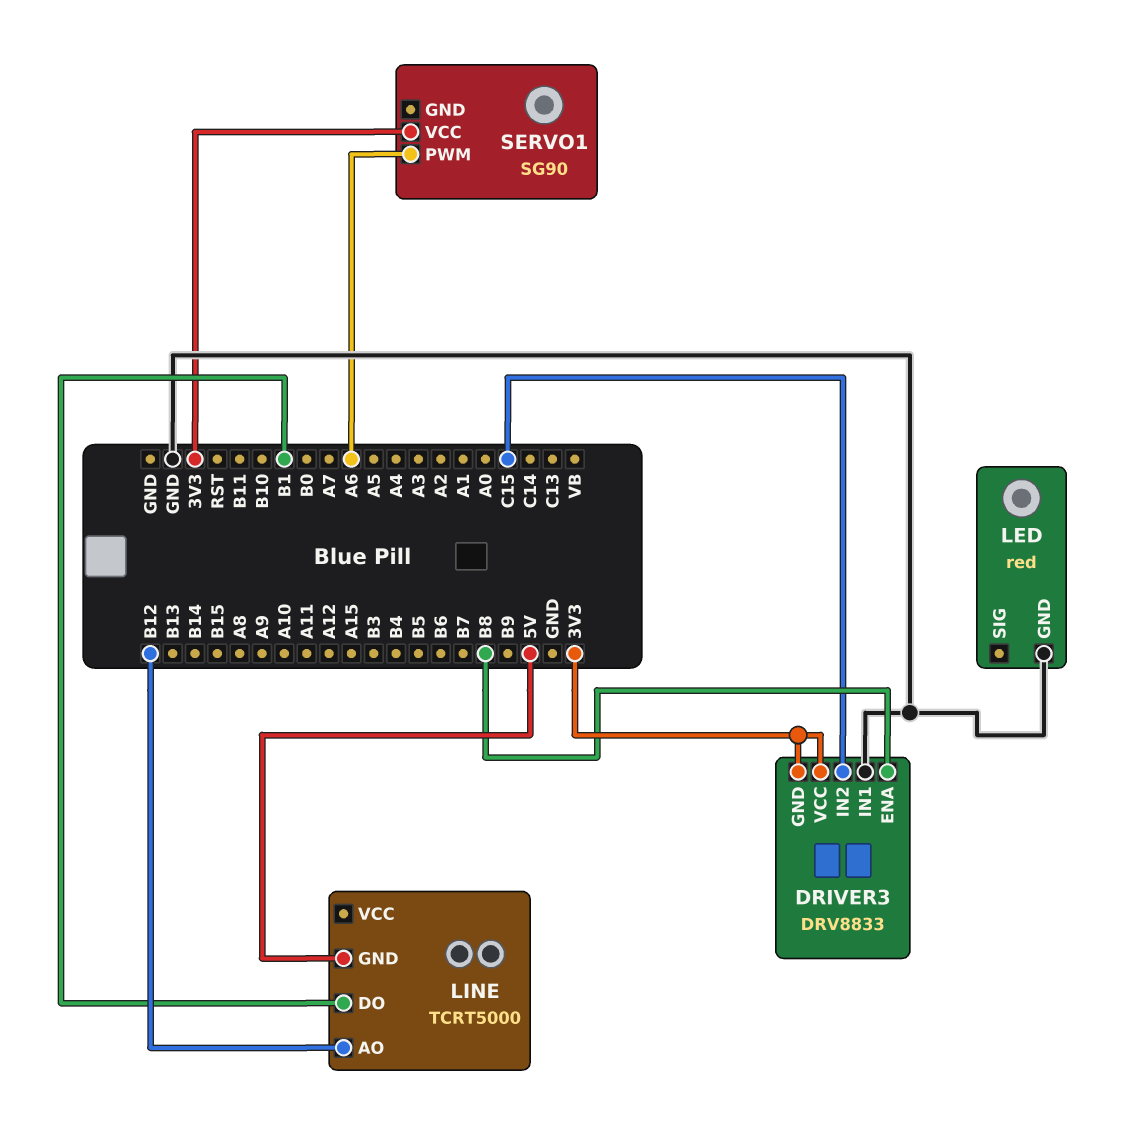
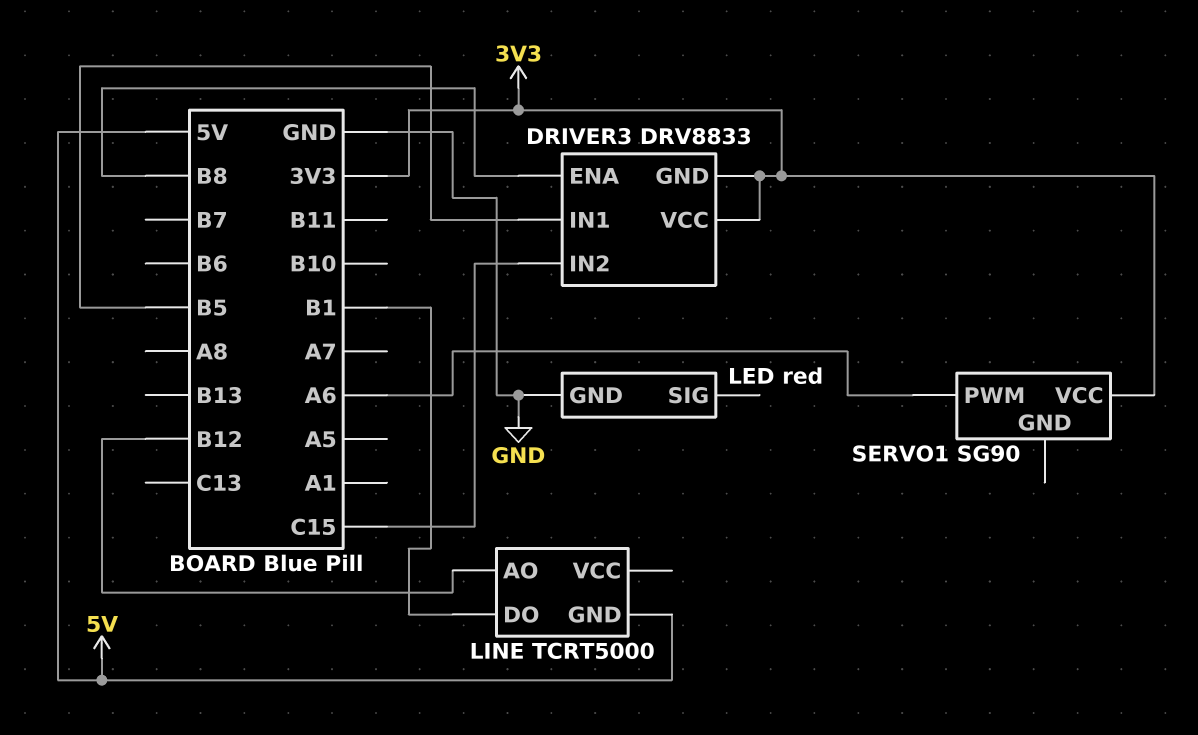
DRIVER3 pin IN1: GND -> B5

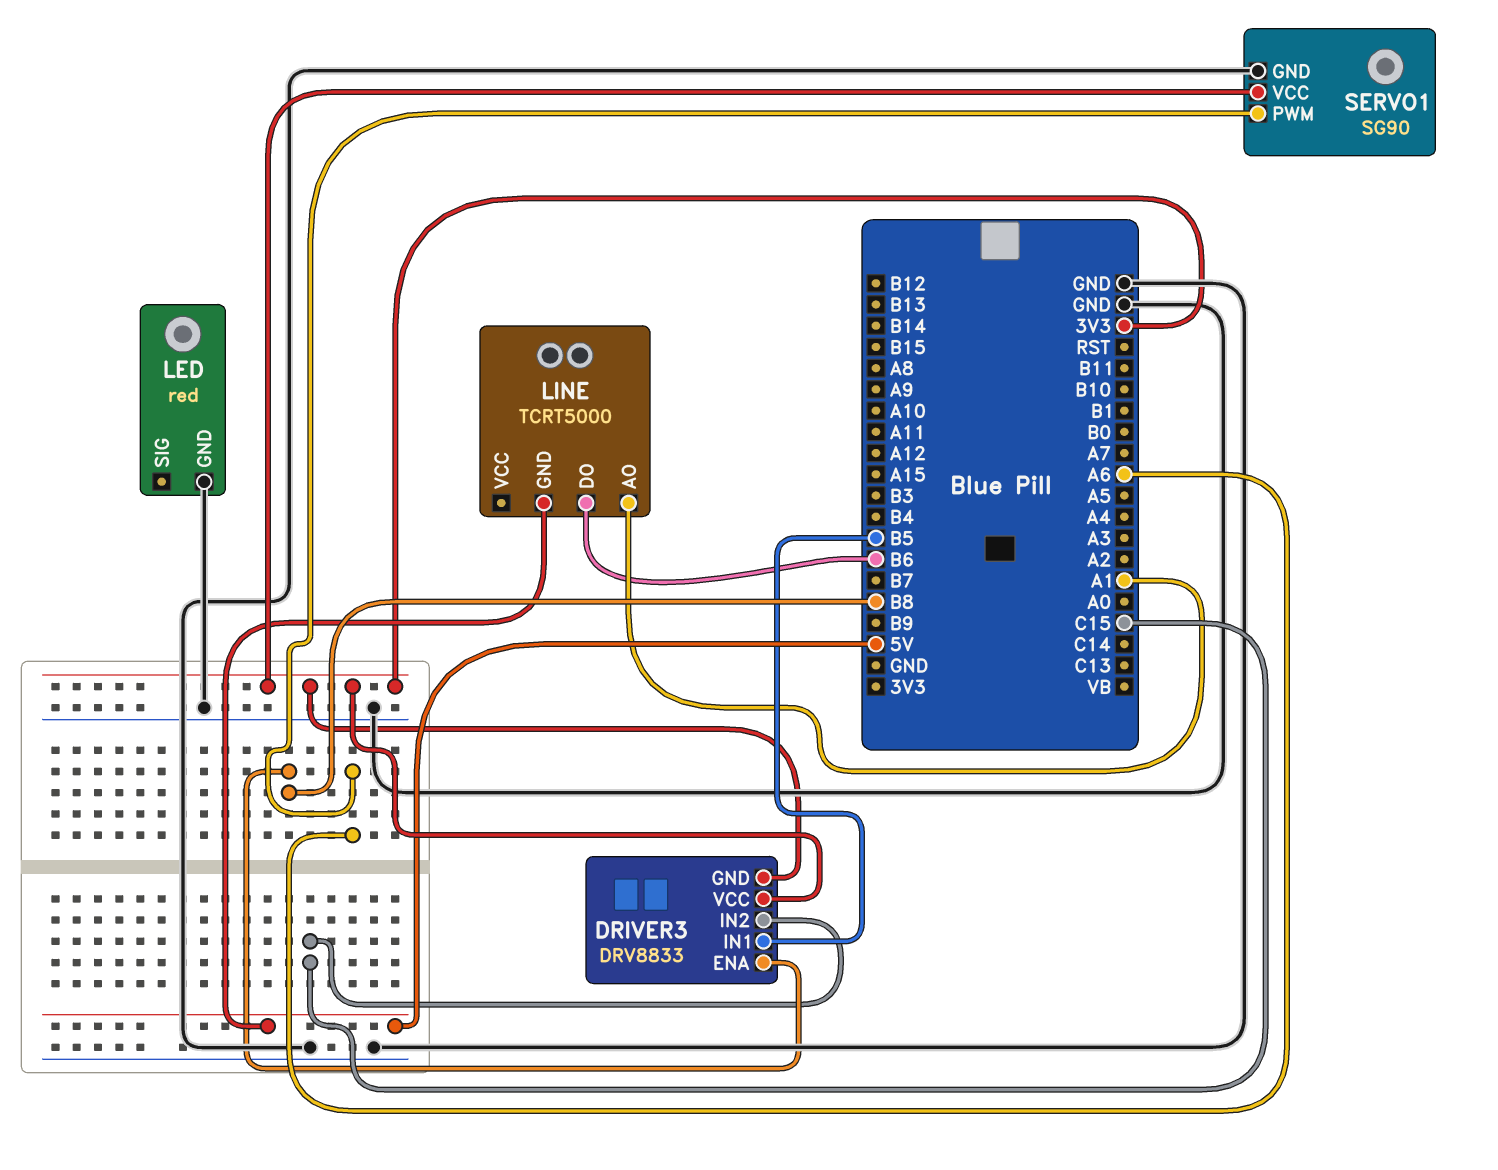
LINE pin AO: B12 -> A1
LINE pin DO: B1 -> B6
SERVO1 pin GND: none -> GND

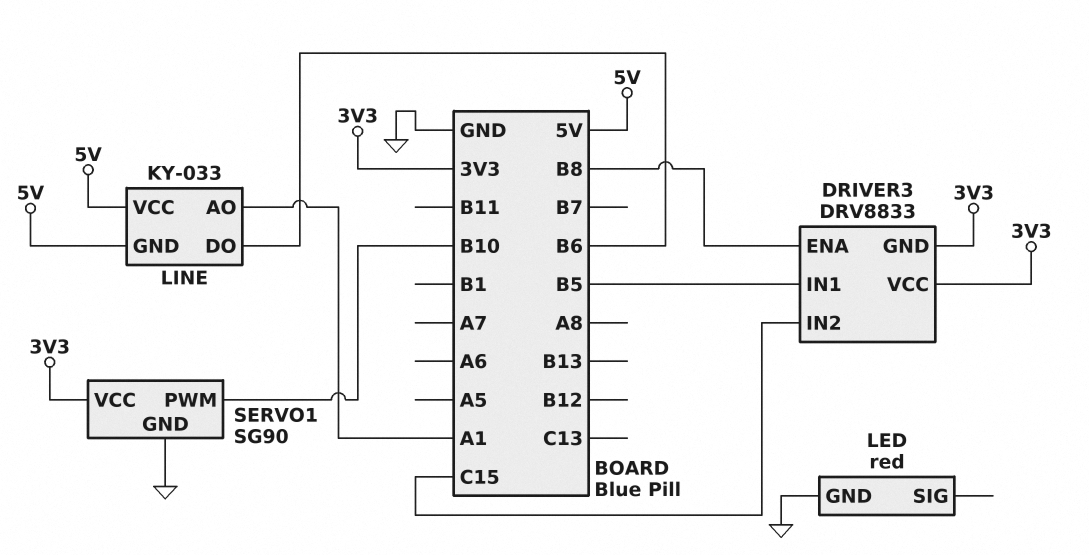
LINE: TCRT5000 -> KY-033
LINE pin VCC: none -> 5V
SERVO1 pin PWM: A6 -> B10

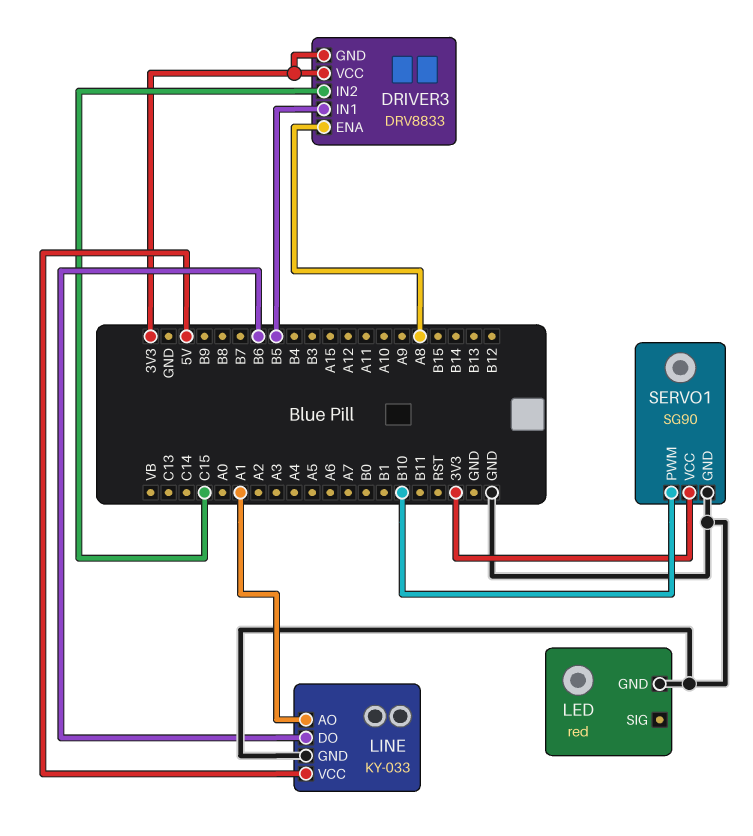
DRIVER3 pin ENA: B8 -> A8
LINE pin GND: 5V -> GND

